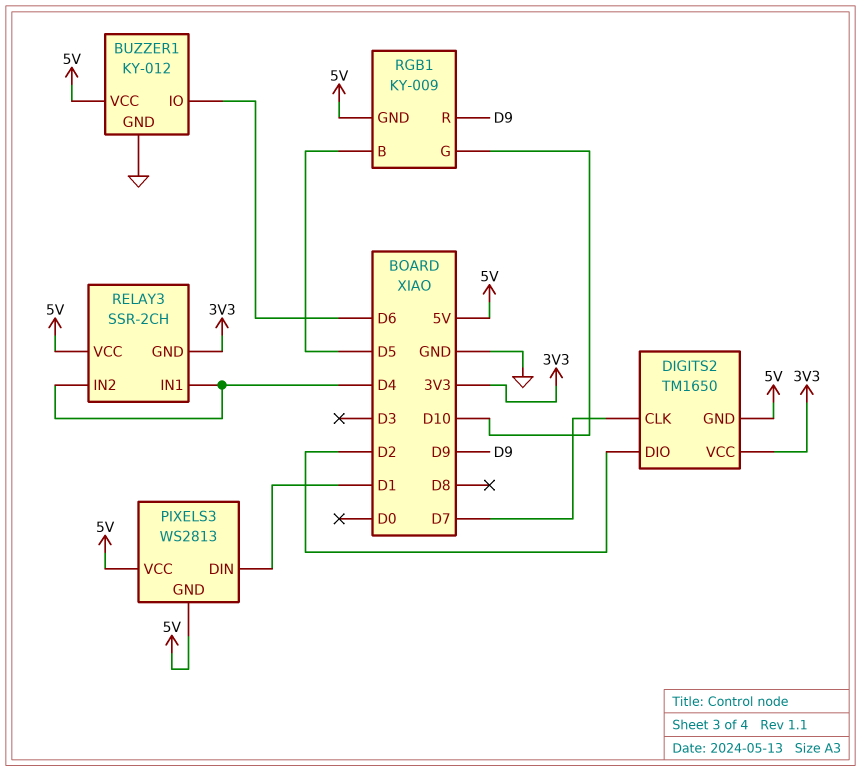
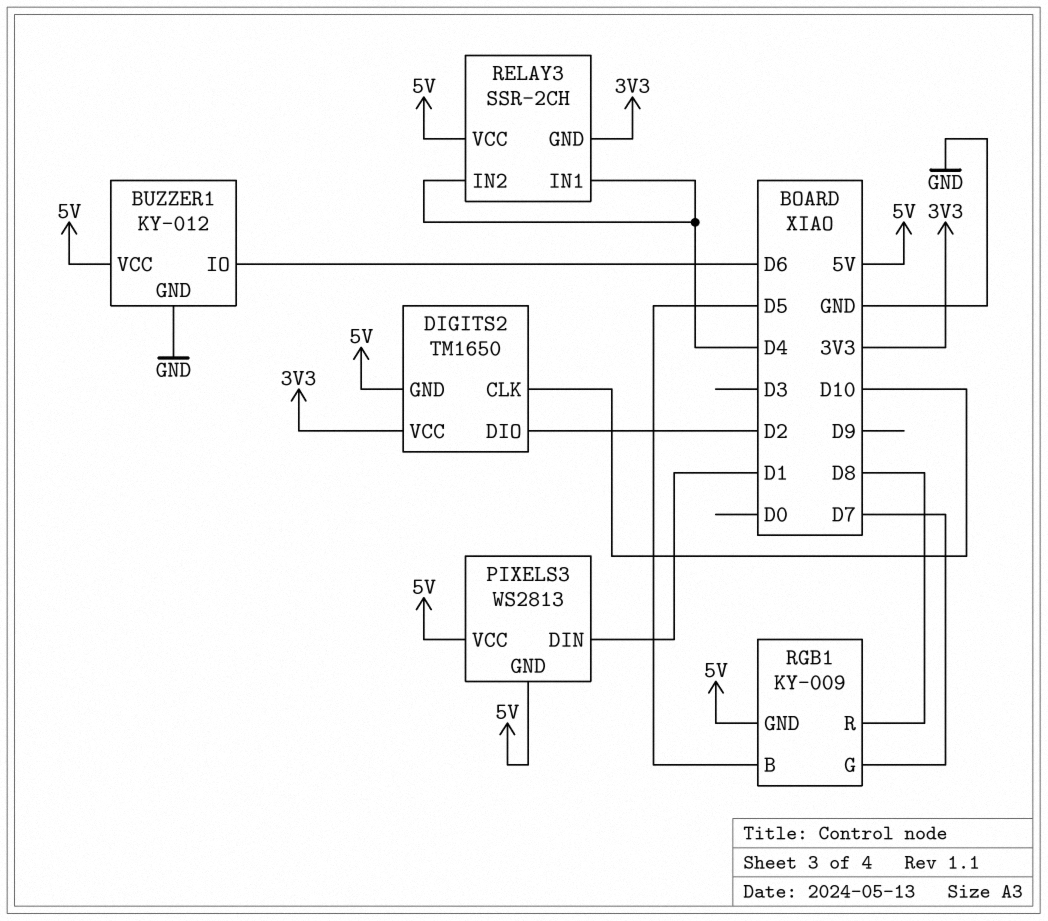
DIGITS2 pin CLK: D7 -> D10
RGB1 pin G: D10 -> D7
RGB1 pin R: D9 -> D8

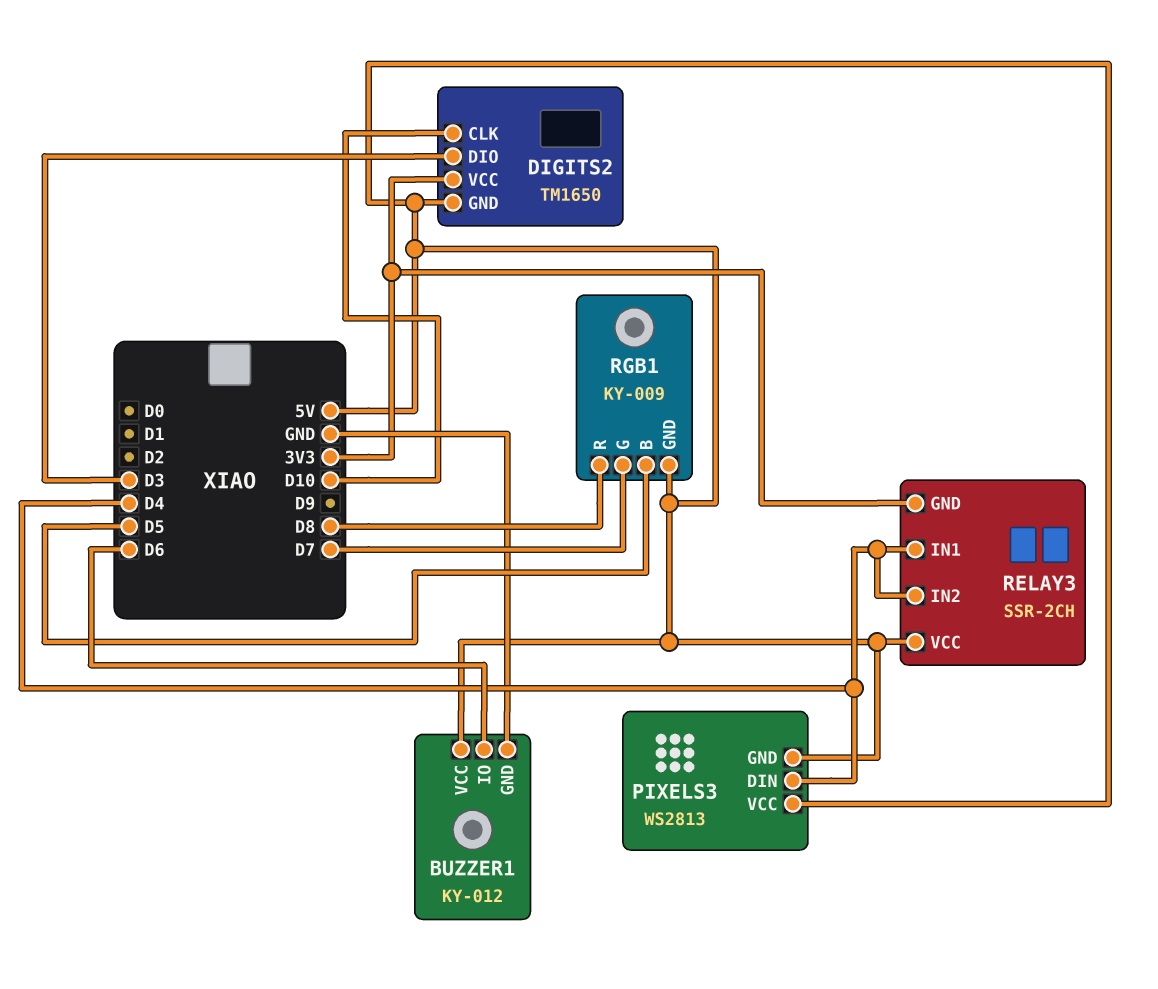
DIGITS2 pin DIO: D2 -> D3
PIXELS3 pin DIN: D1 -> D4

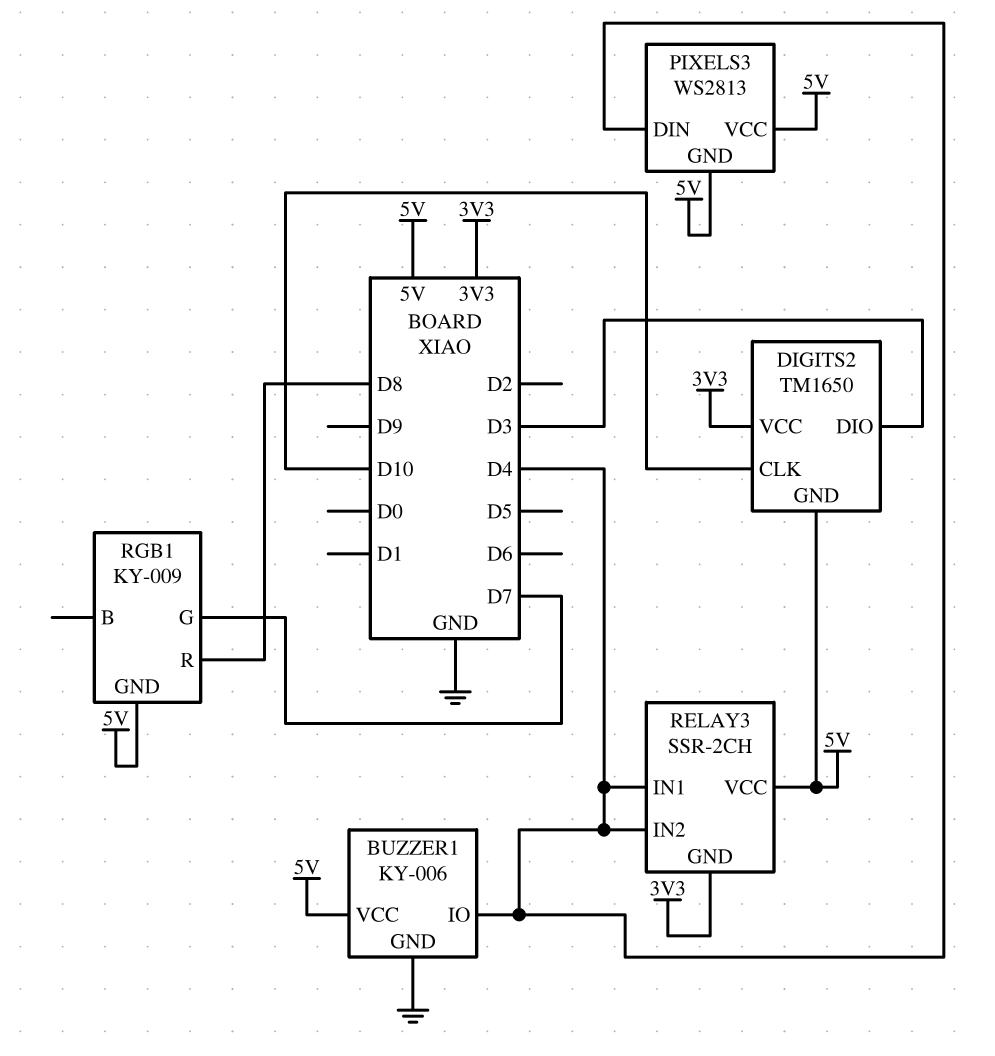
BUZZER1: KY-012 -> KY-006
BUZZER1 pin IO: D6 -> D4
RGB1 pin B: D5 -> none

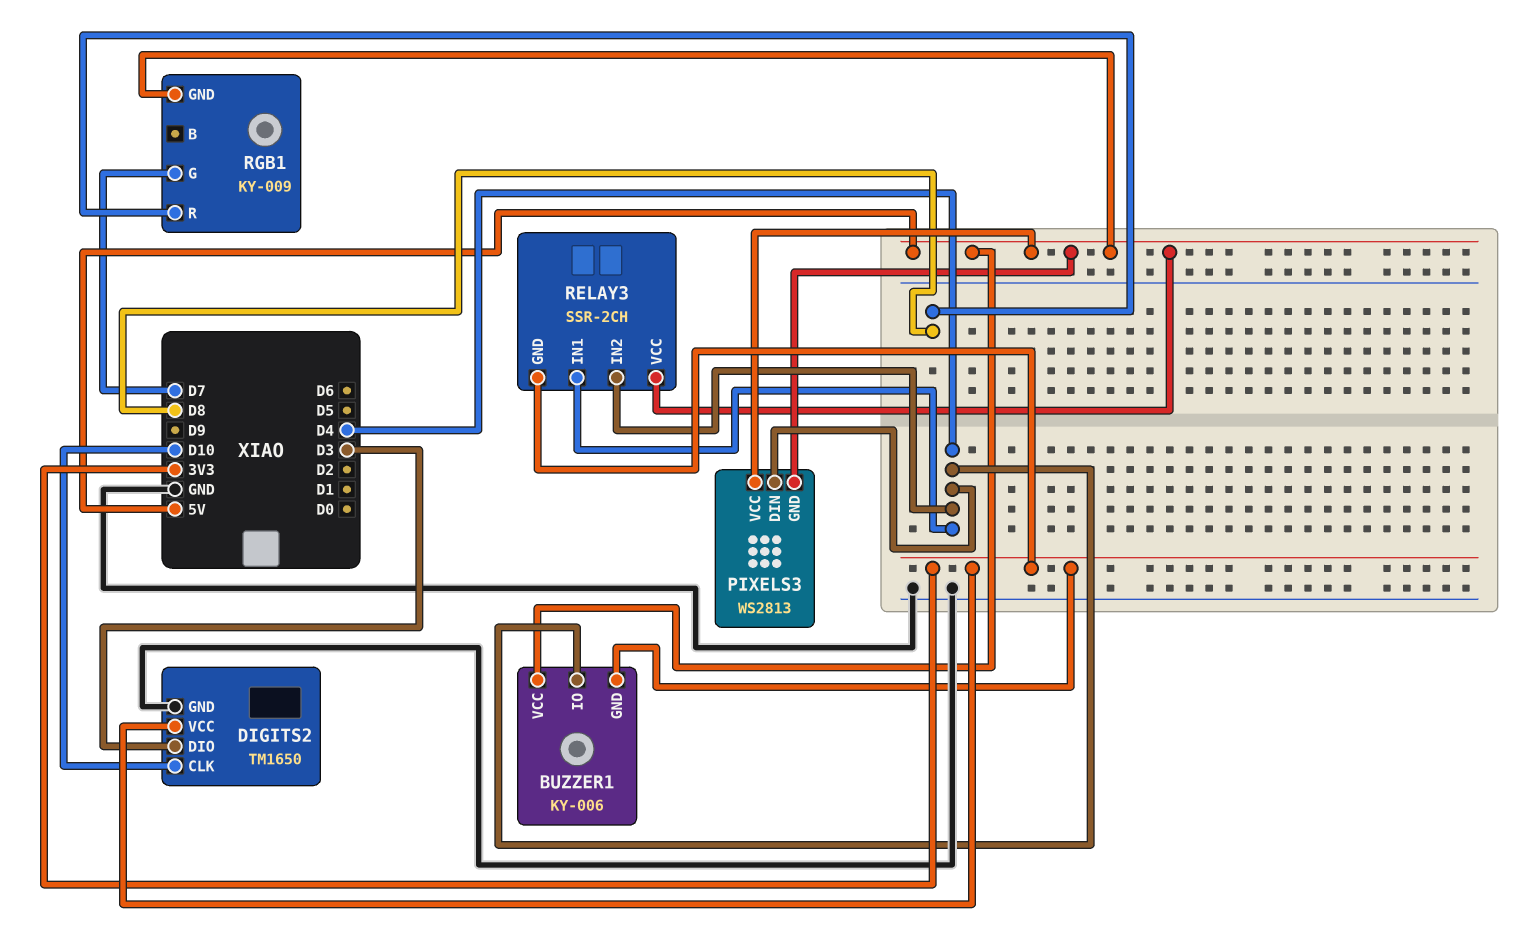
BUZZER1 pin GND: GND -> 3V3
DIGITS2 pin GND: 5V -> GND

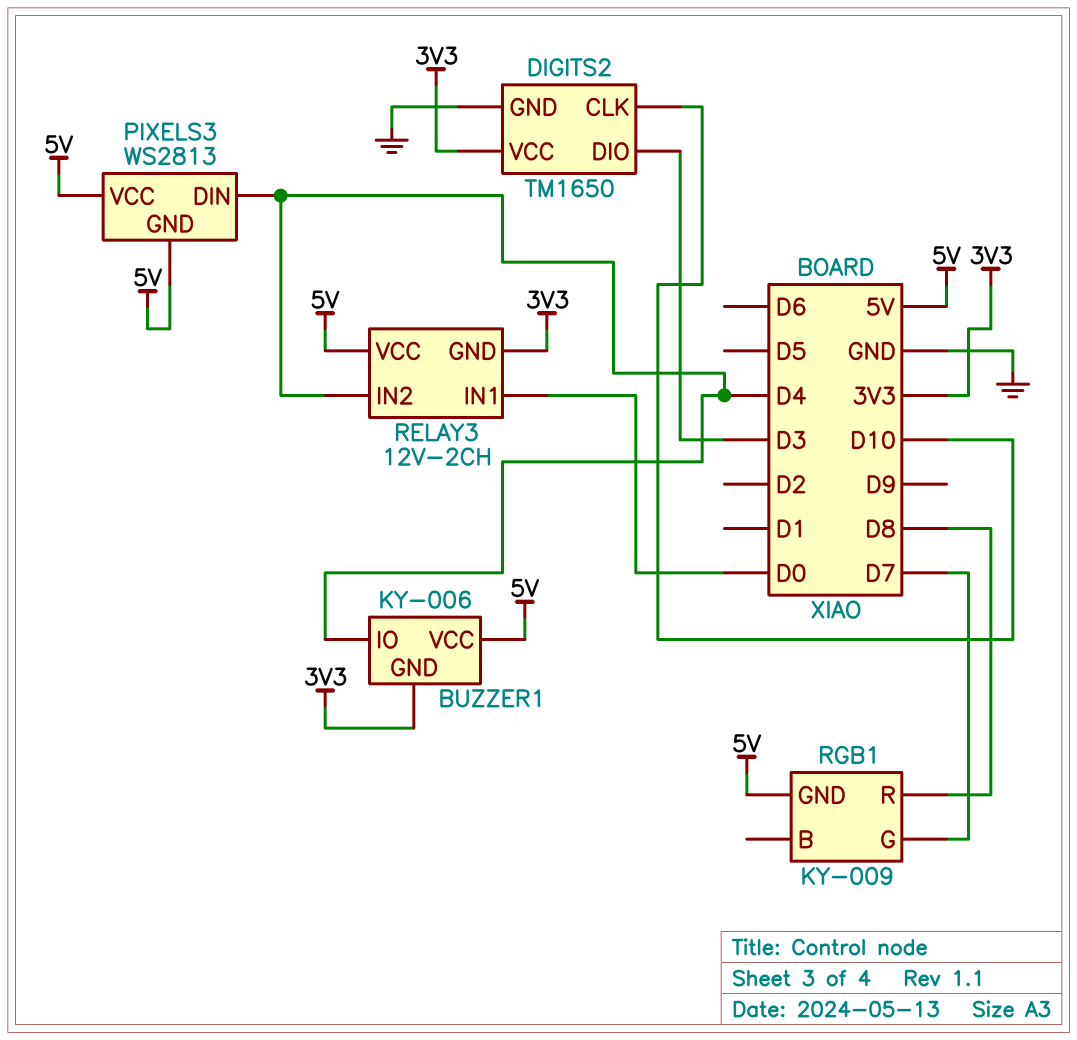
RELAY3: SSR-2CH -> 12V-2CH
RELAY3 pin IN1: D4 -> D0

